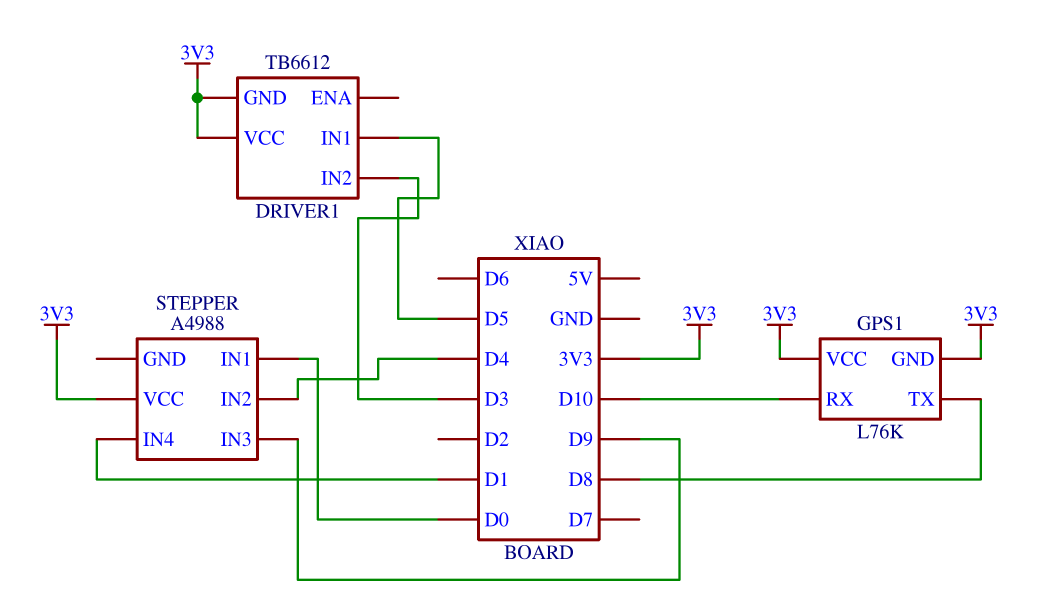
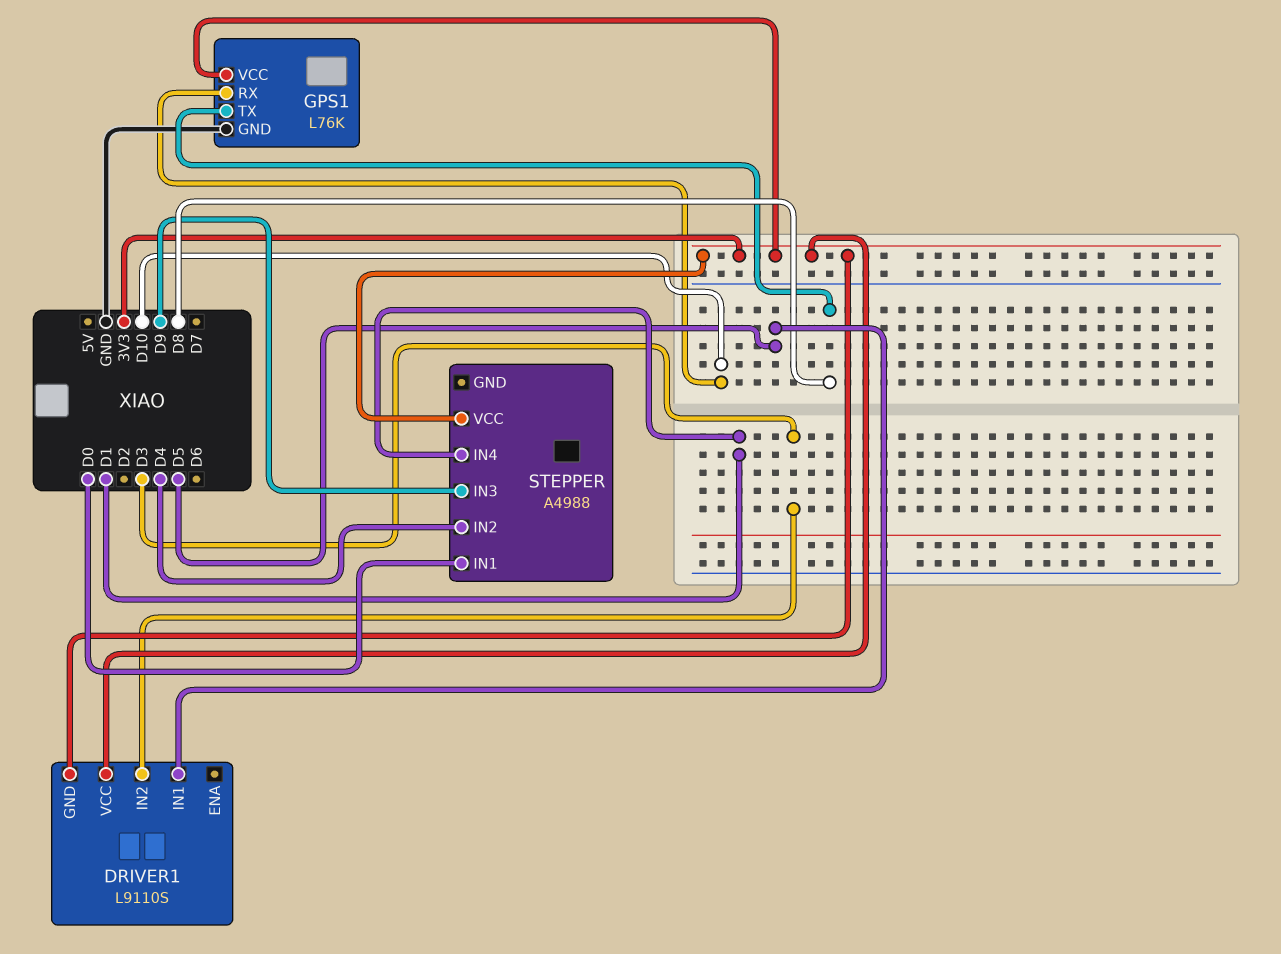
DRIVER1: TB6612 -> L9110S
GPS1 pin GND: 3V3 -> GND

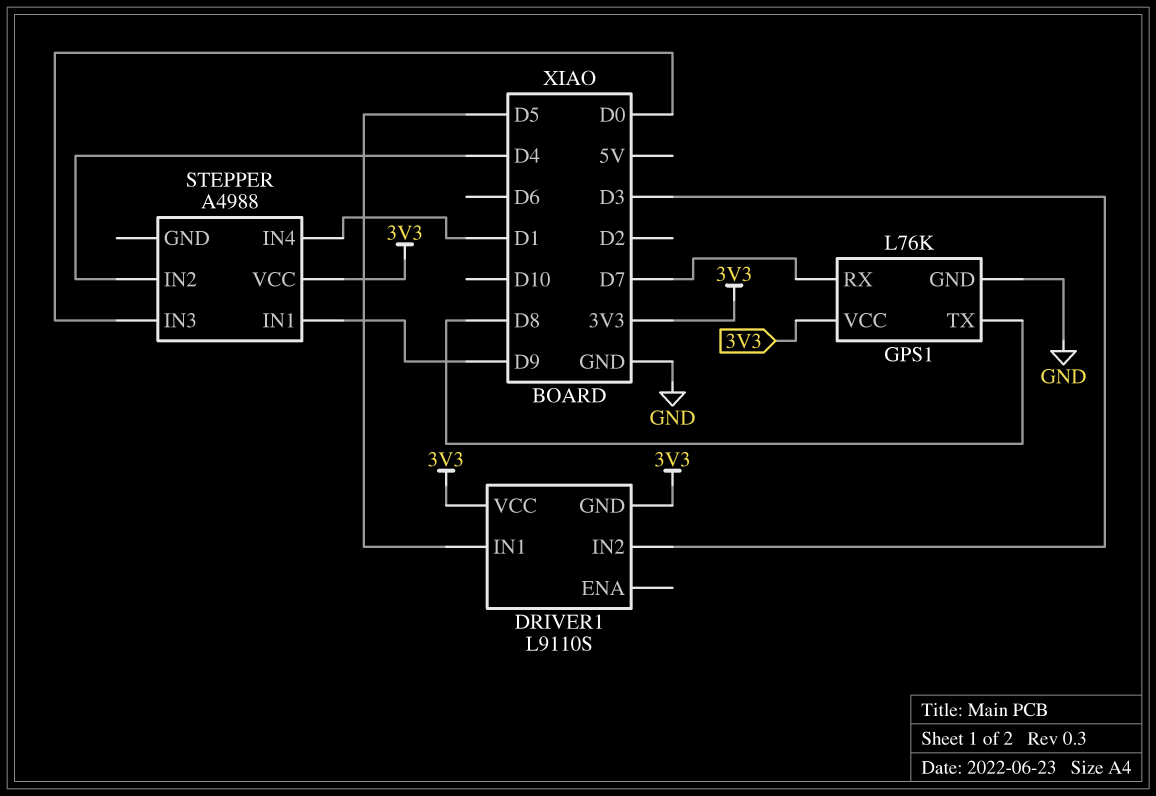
GPS1 pin RX: D10 -> D7
STEPPER pin IN1: D0 -> D9
STEPPER pin IN3: D9 -> D0

